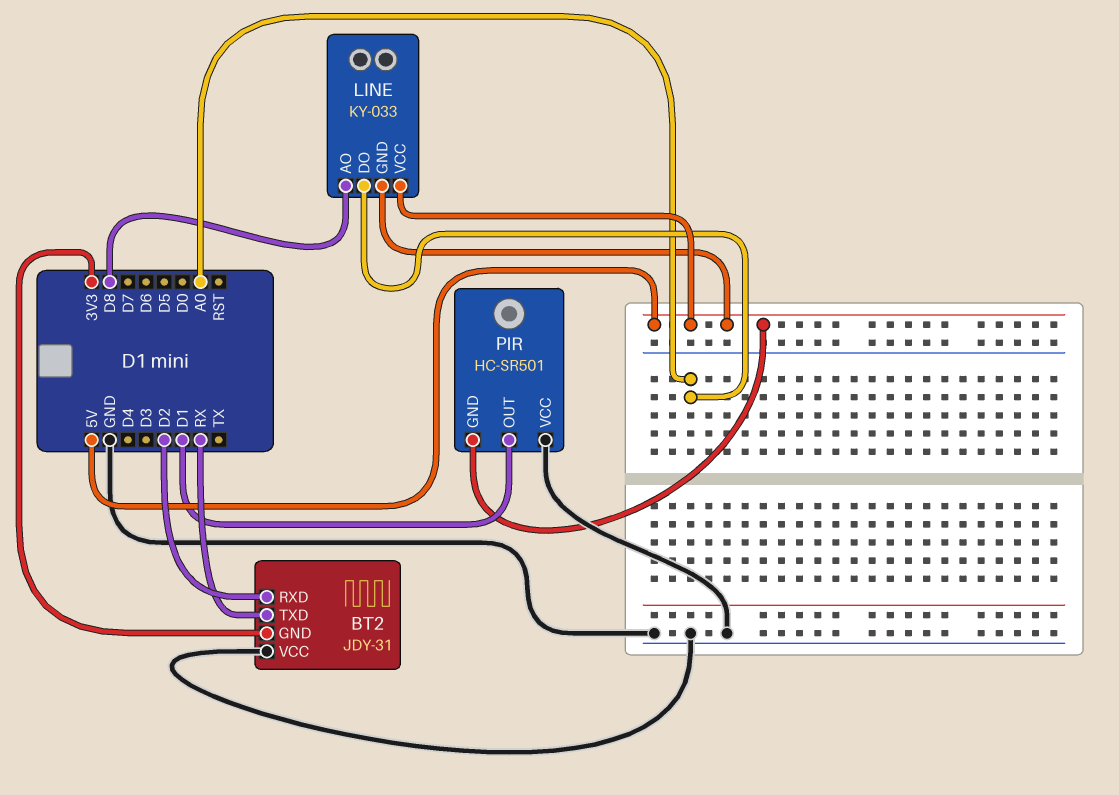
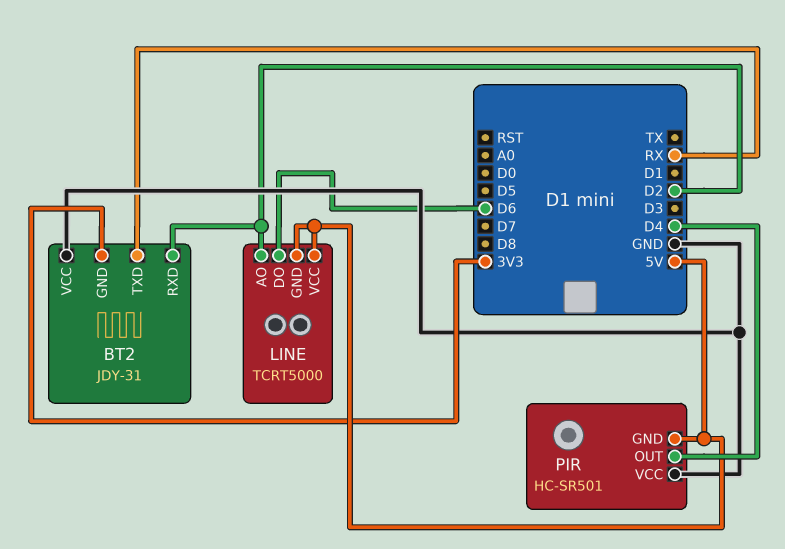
LINE: KY-033 -> TCRT5000
LINE pin AO: D8 -> D2
LINE pin DO: A0 -> D6
PIR pin OUT: D1 -> D4

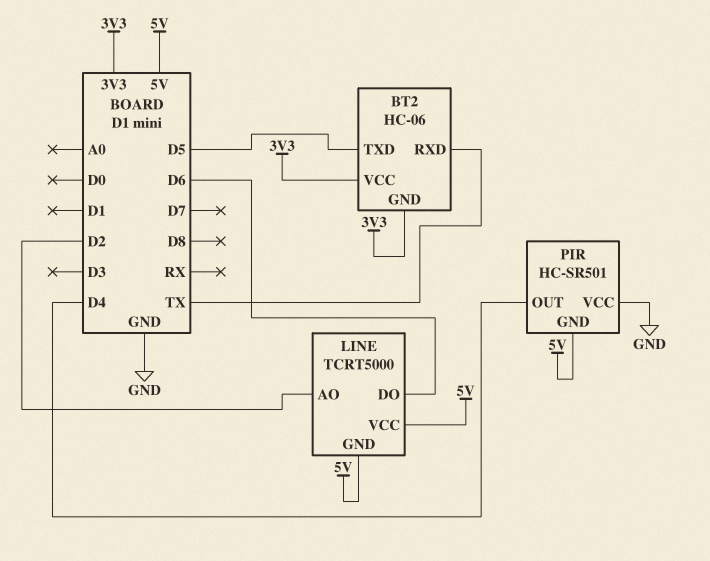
BT2: JDY-31 -> HC-06
BT2 pin RXD: D2 -> TX
BT2 pin TXD: RX -> D5
BT2 pin VCC: GND -> 3V3

